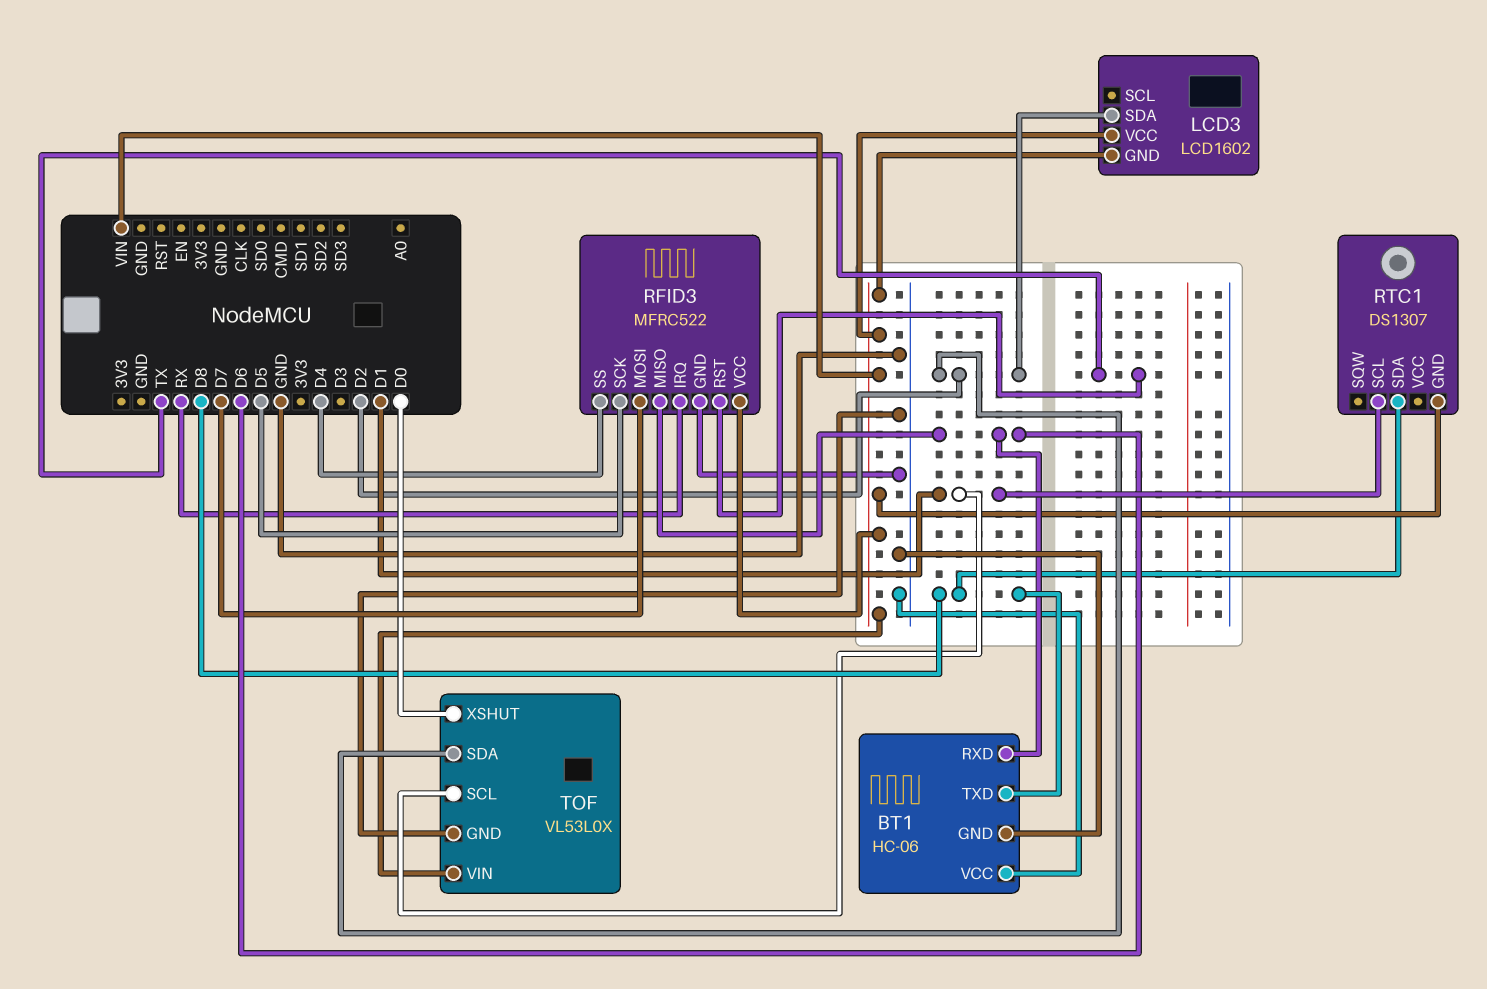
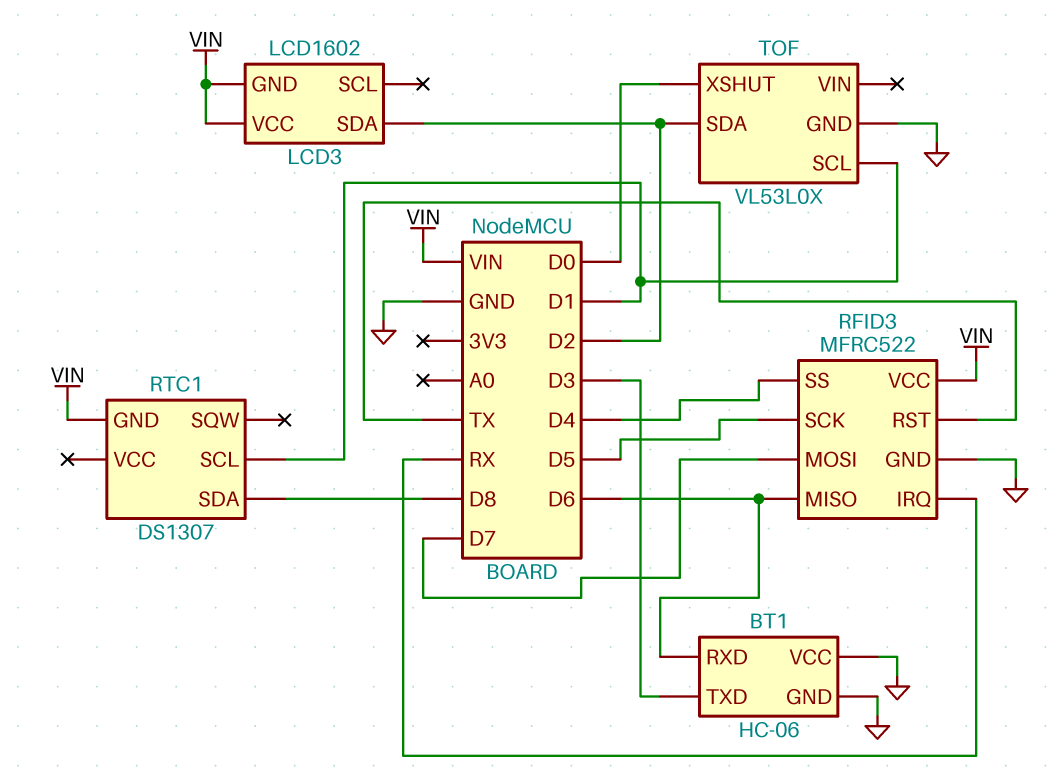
BT1 pin TXD: D8 -> D3
TOF pin VIN: VIN -> none

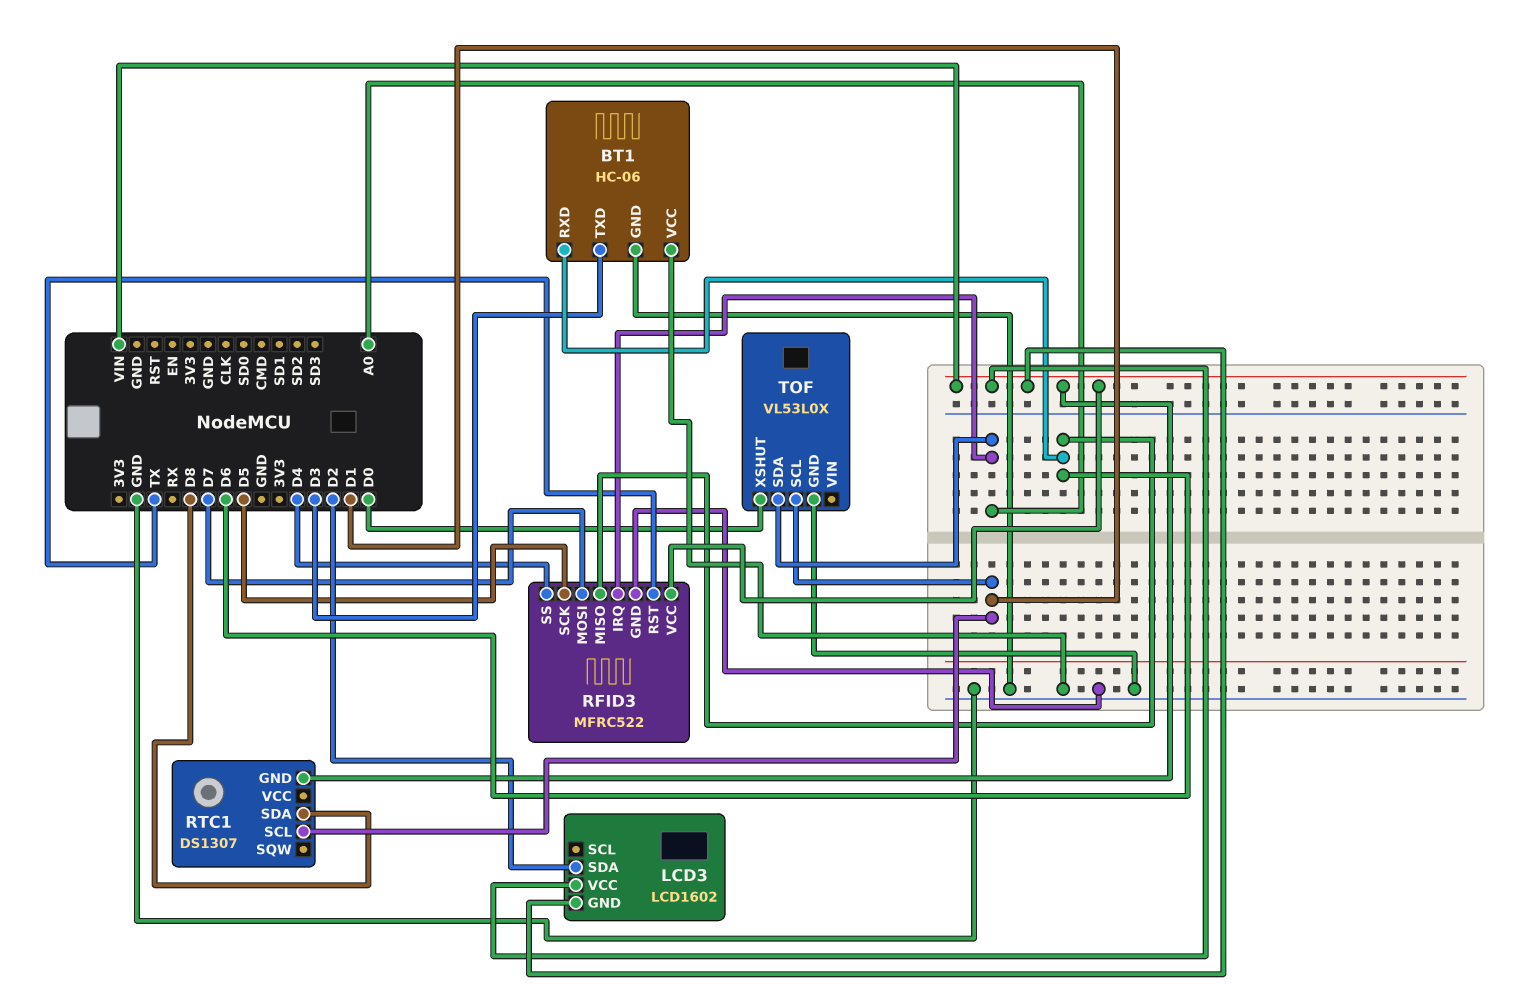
RFID3 pin IRQ: RX -> A0
TOF pin SDA: D2 -> A0

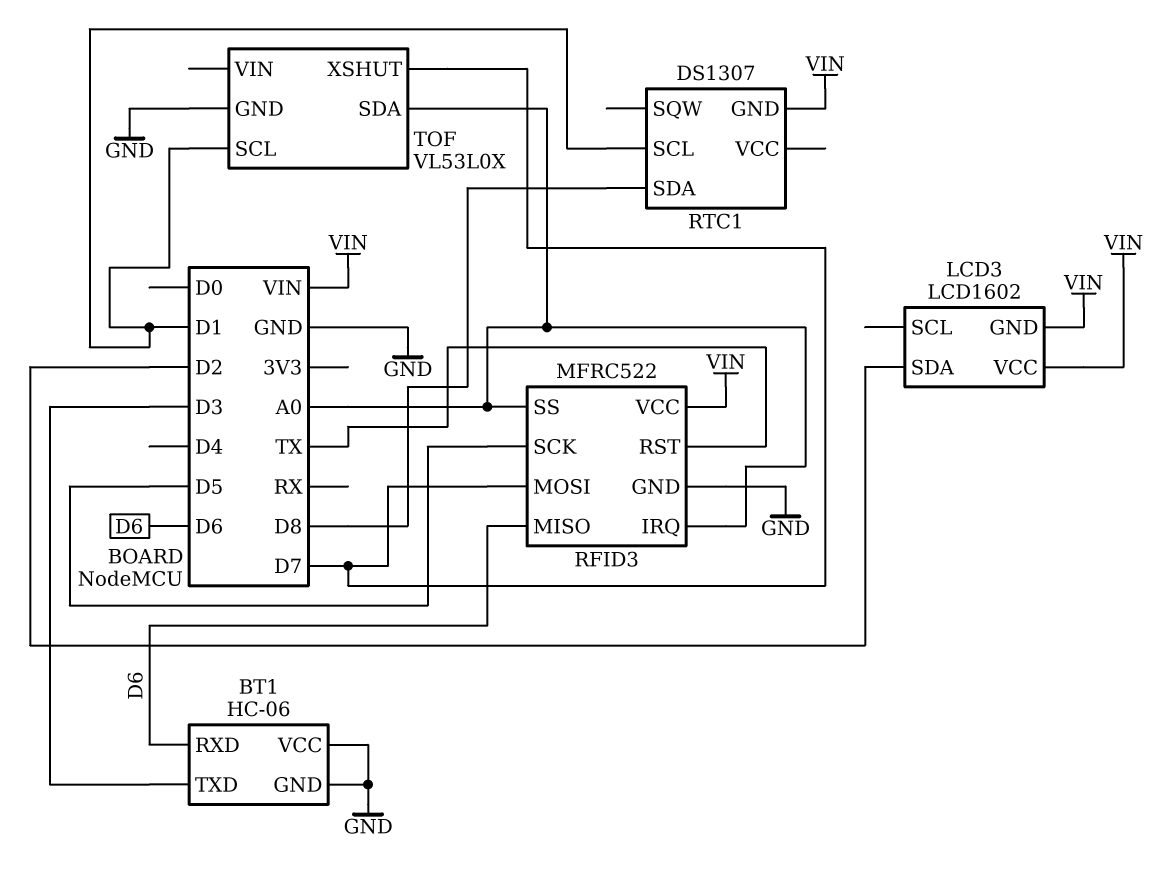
RFID3 pin SS: D4 -> A0
TOF pin XSHUT: D0 -> D7

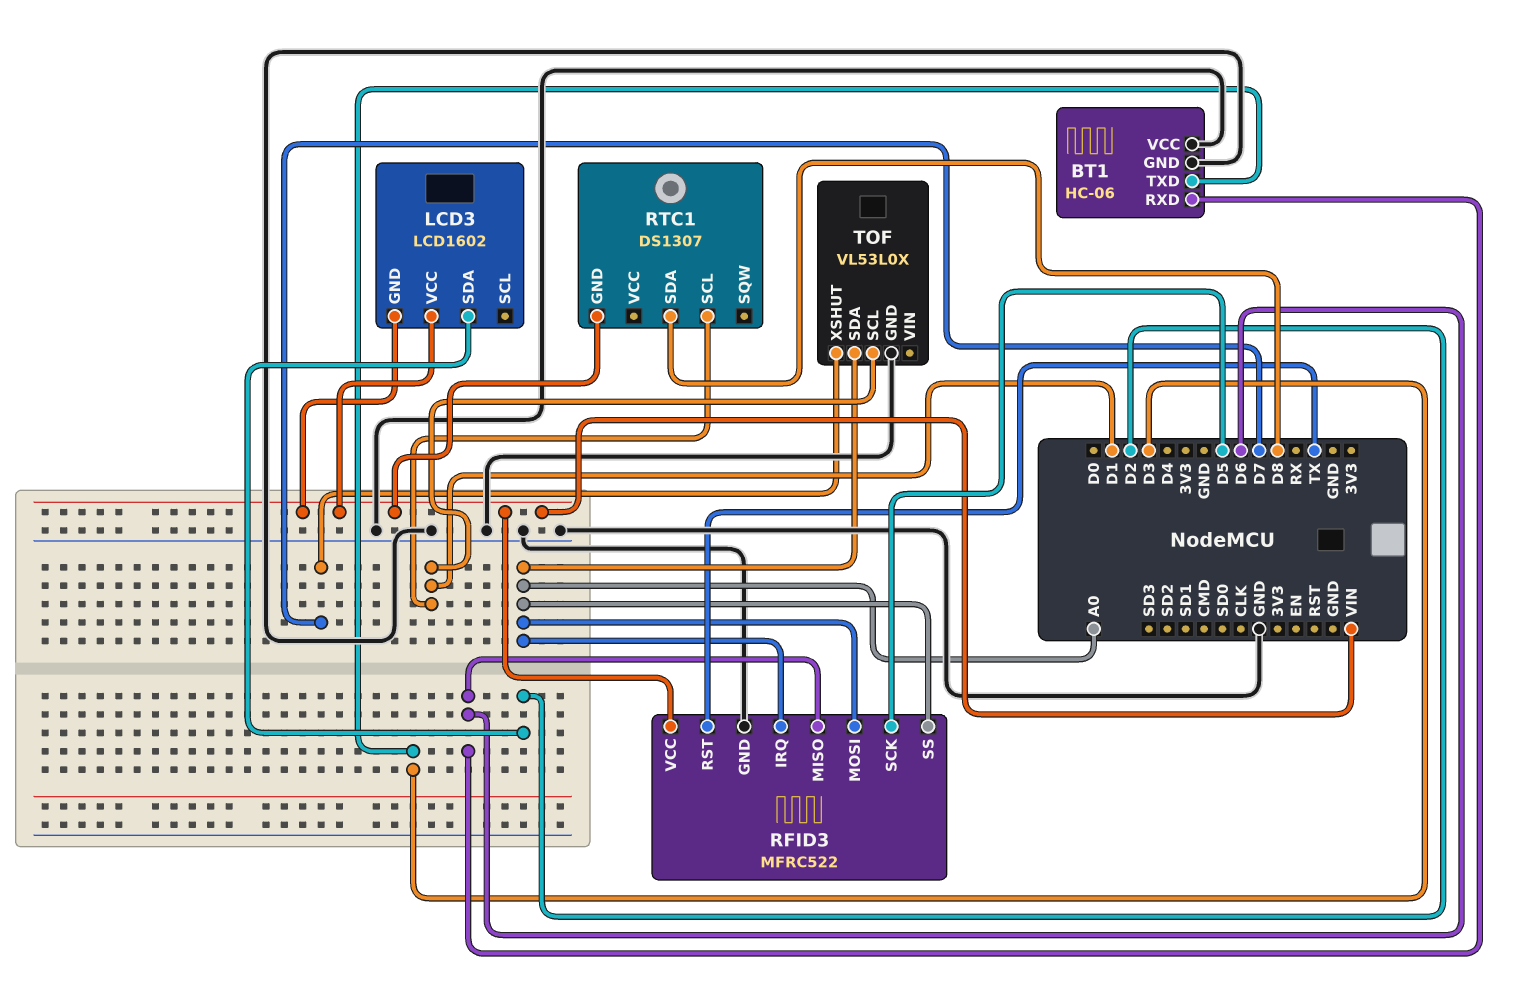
RFID3 pin MOSI: D7 -> A0

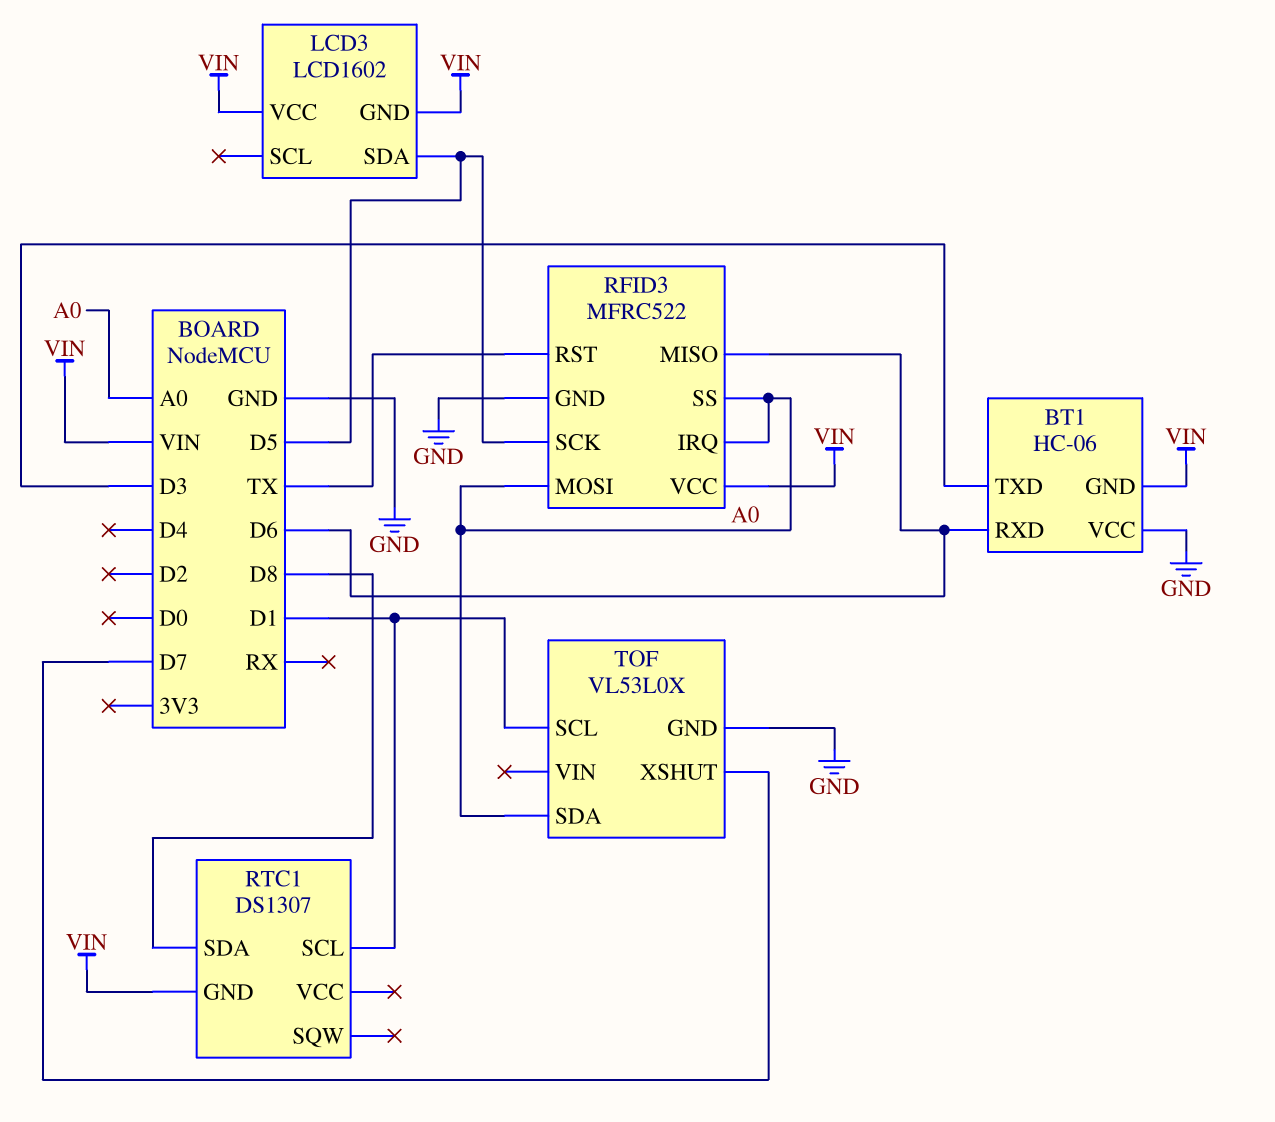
BT1 pin GND: GND -> VIN
LCD3 pin SDA: D2 -> D5

